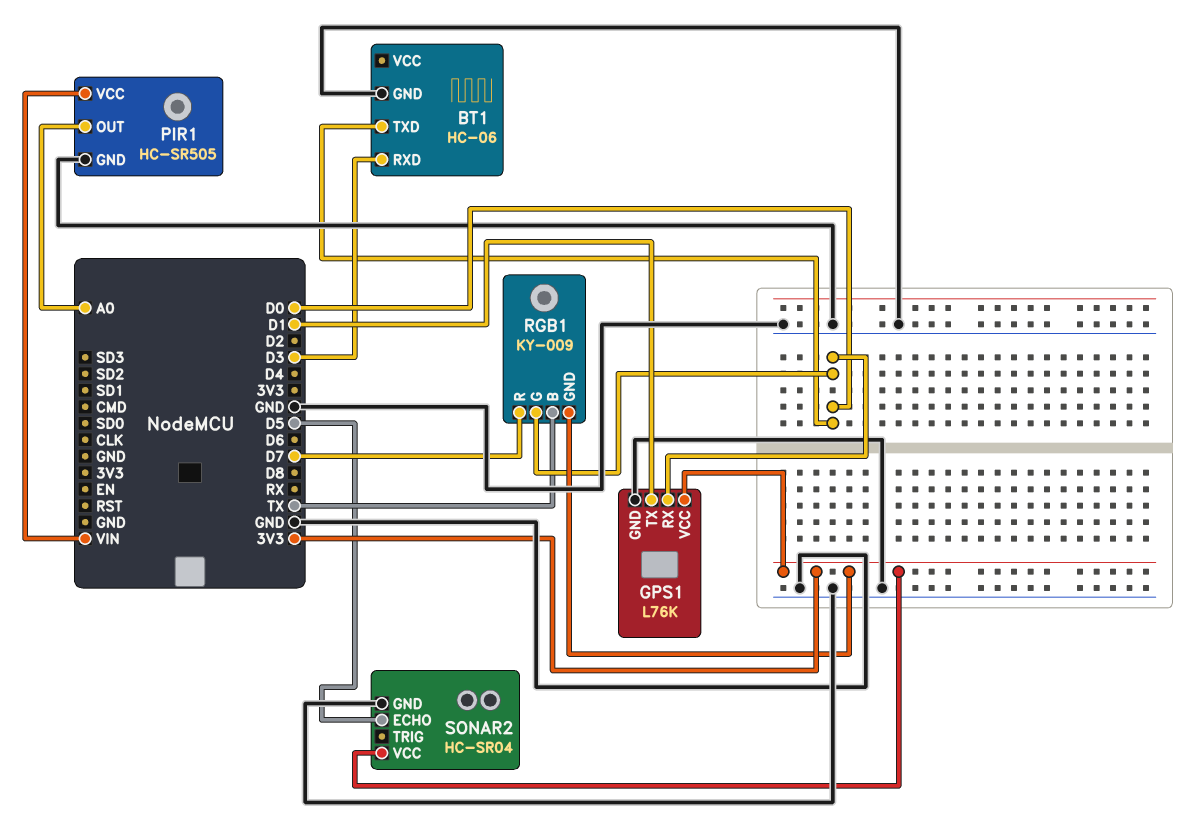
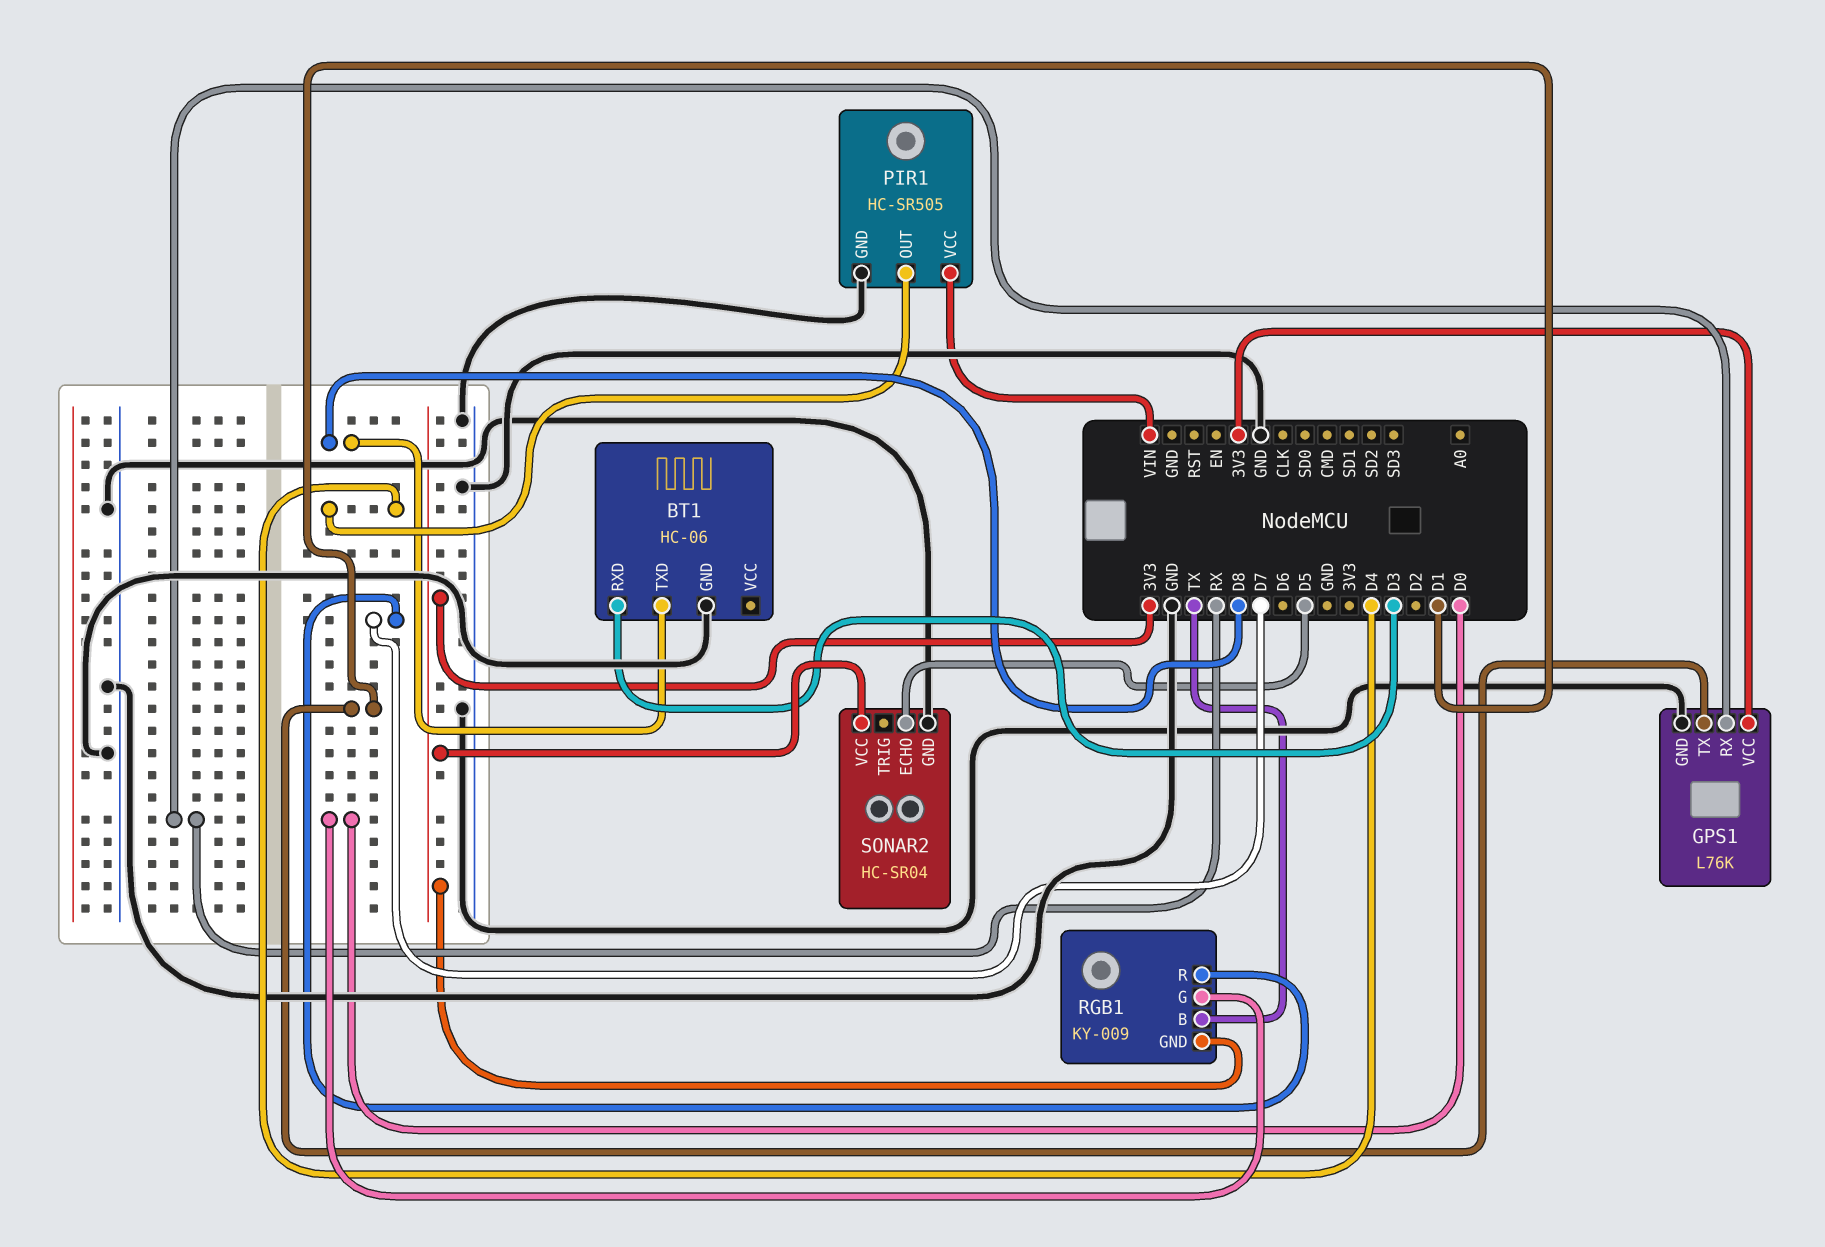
BT1 pin TXD: D0 -> D8
GPS1 pin RX: D0 -> RX
PIR1 pin OUT: A0 -> D4

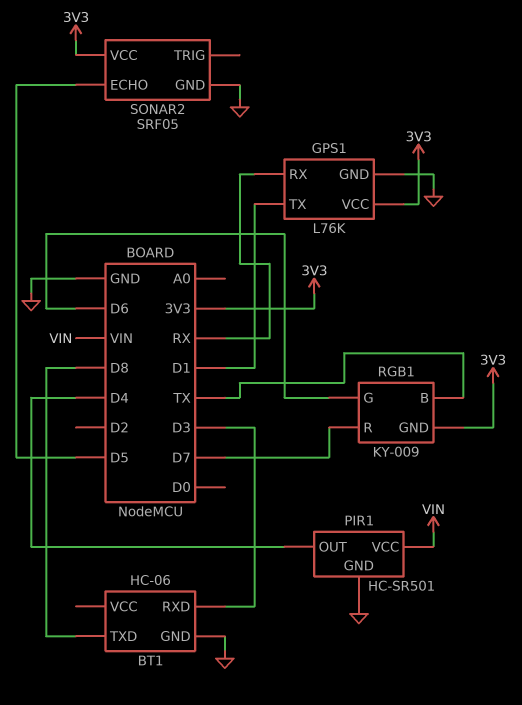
PIR1: HC-SR505 -> HC-SR501
RGB1 pin G: D0 -> D6
SONAR2: HC-SR04 -> SRF05

